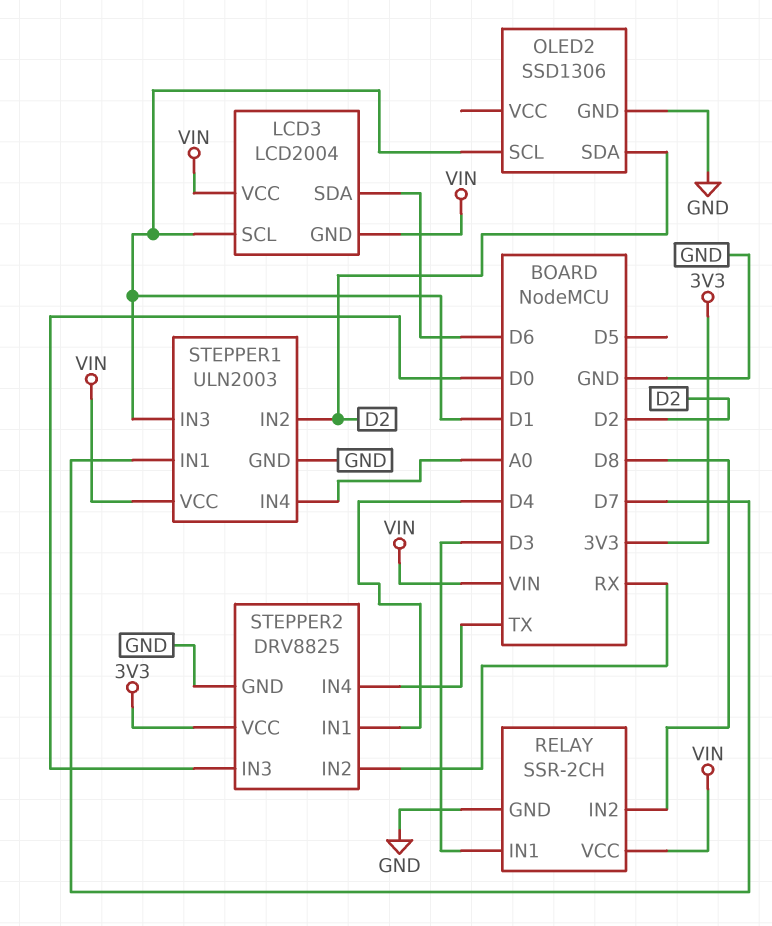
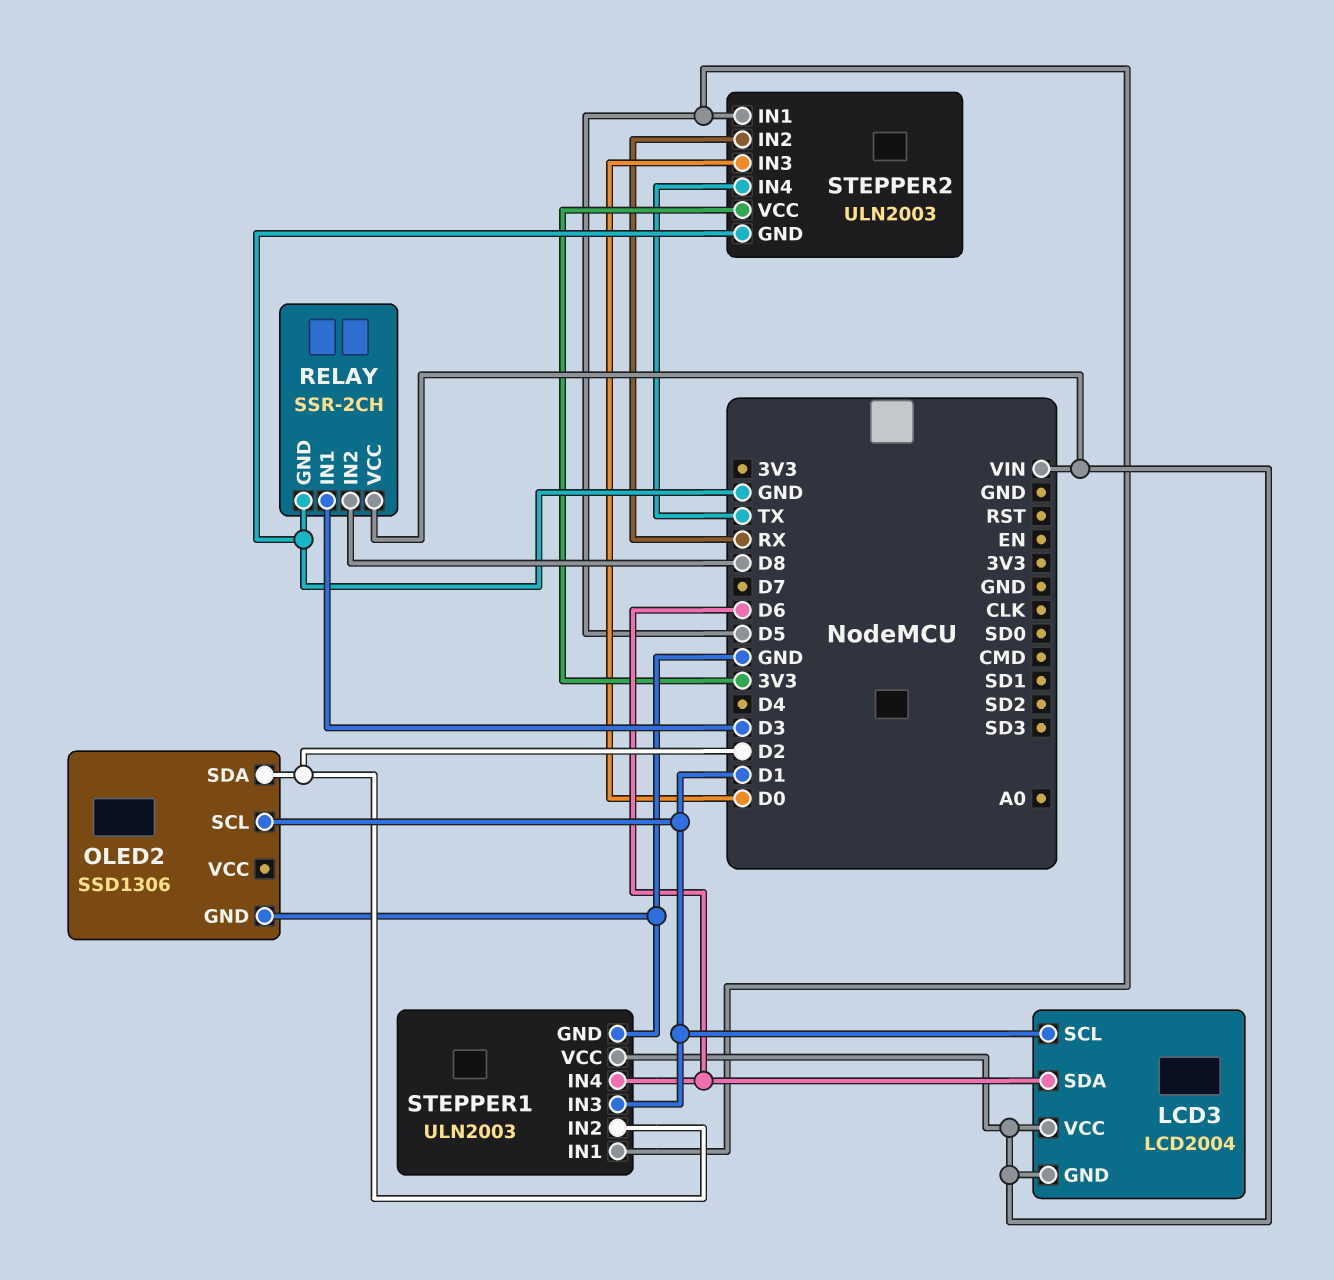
STEPPER1 pin IN1: D7 -> D5
STEPPER1 pin IN4: A0 -> D6
STEPPER2: DRV8825 -> ULN2003
STEPPER2 pin IN1: D4 -> D5

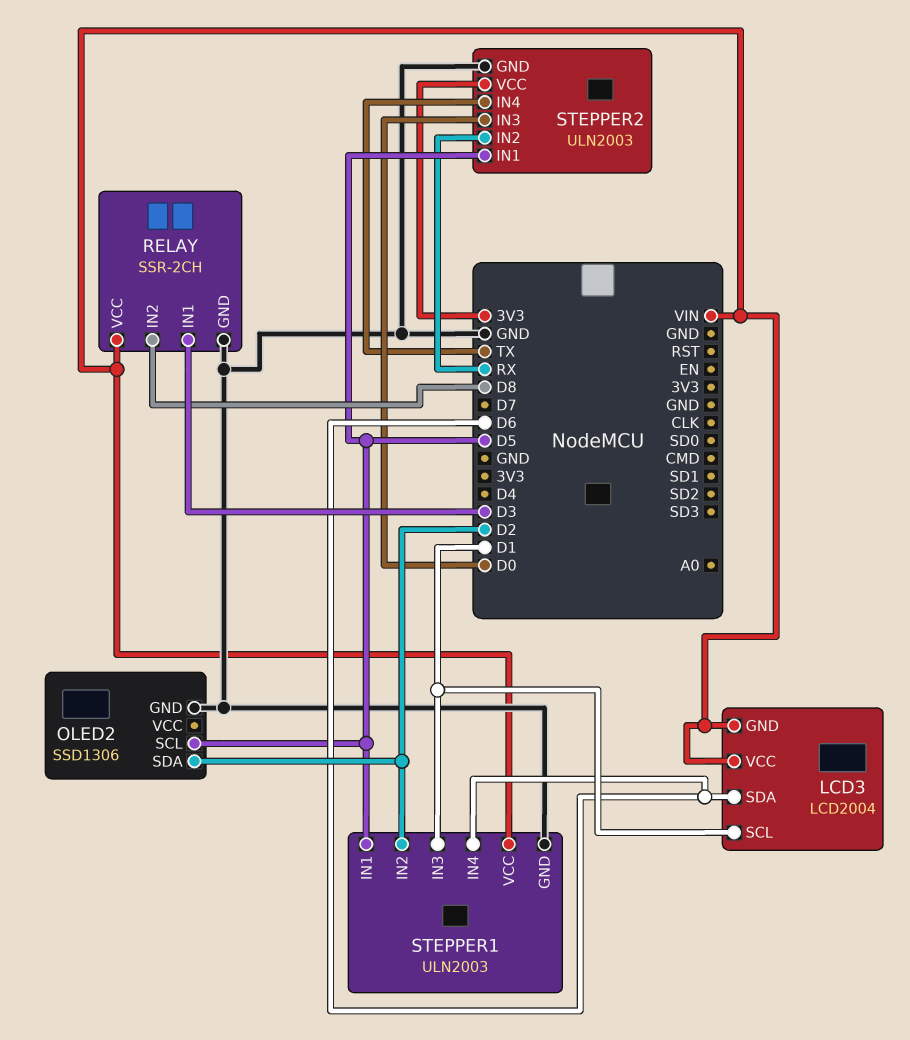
OLED2 pin SCL: D1 -> D5

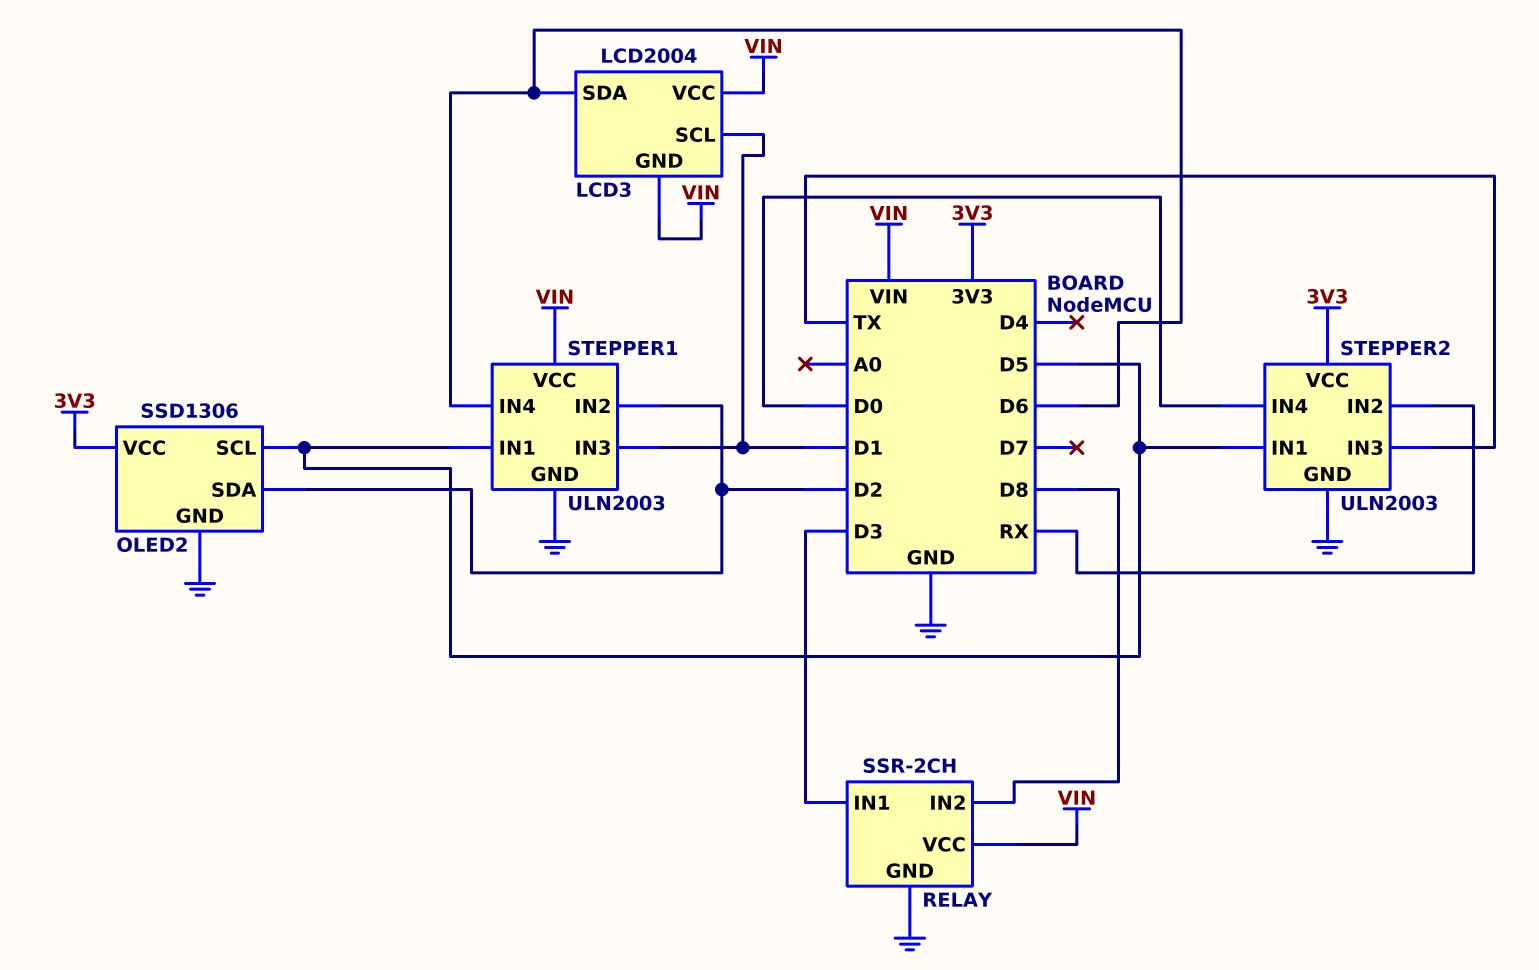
OLED2 pin VCC: none -> 3V3
STEPPER2 pin IN3: D0 -> TX
STEPPER2 pin IN4: TX -> D0

